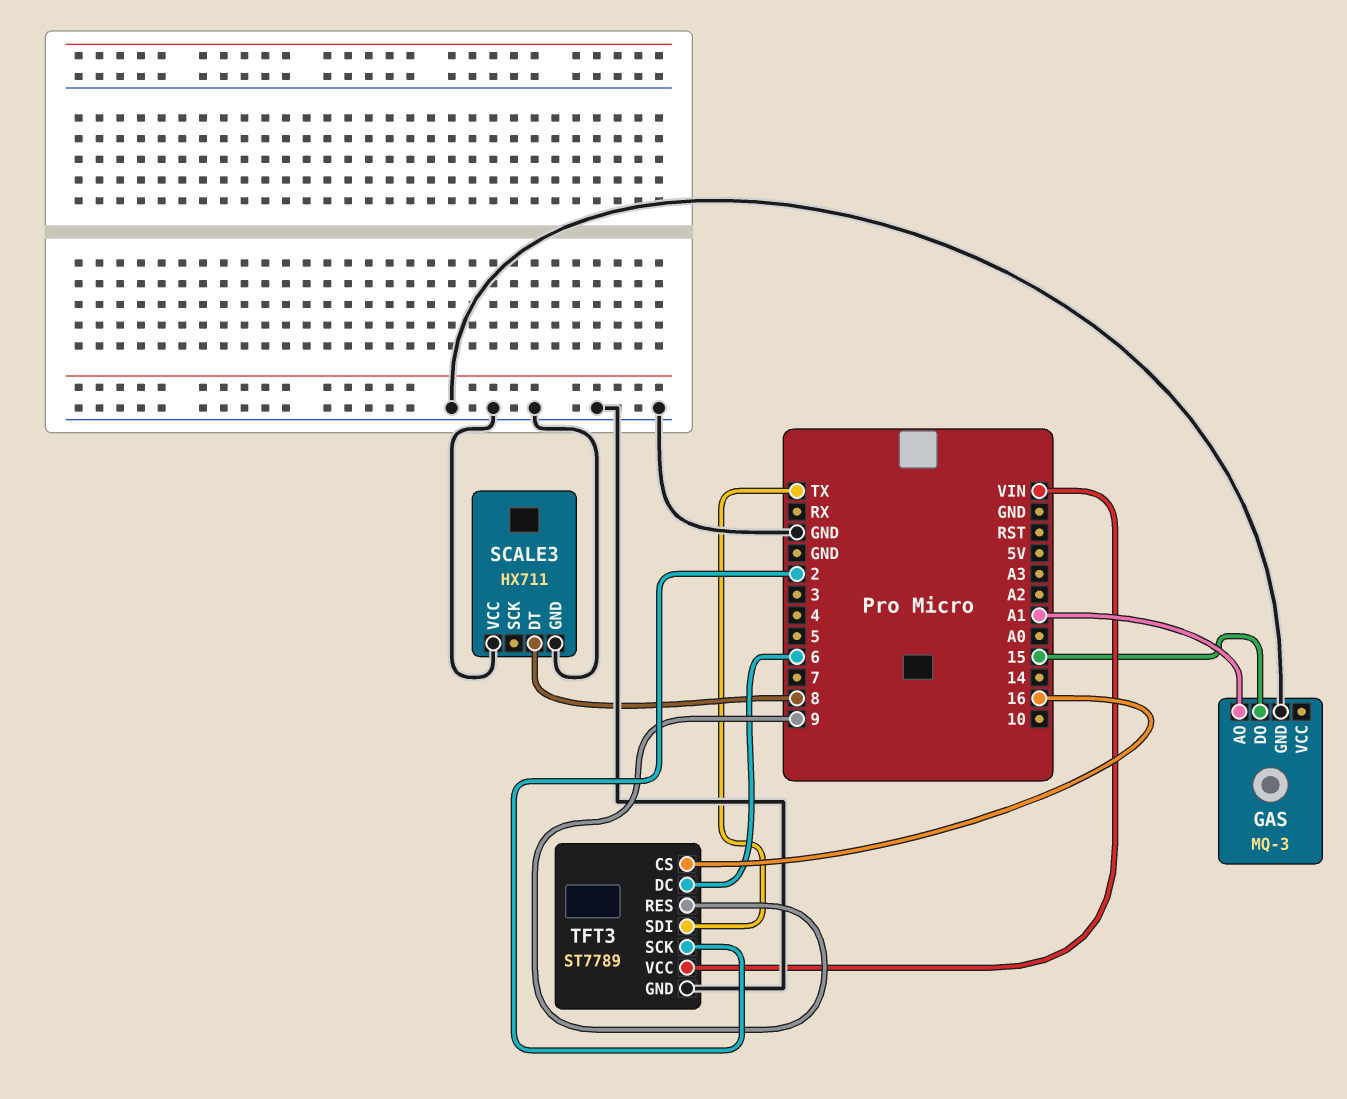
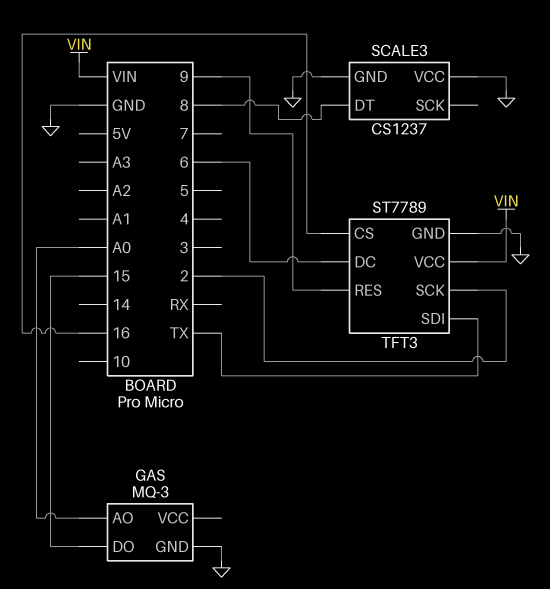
GAS pin AO: A1 -> A0
SCALE3: HX711 -> CS1237

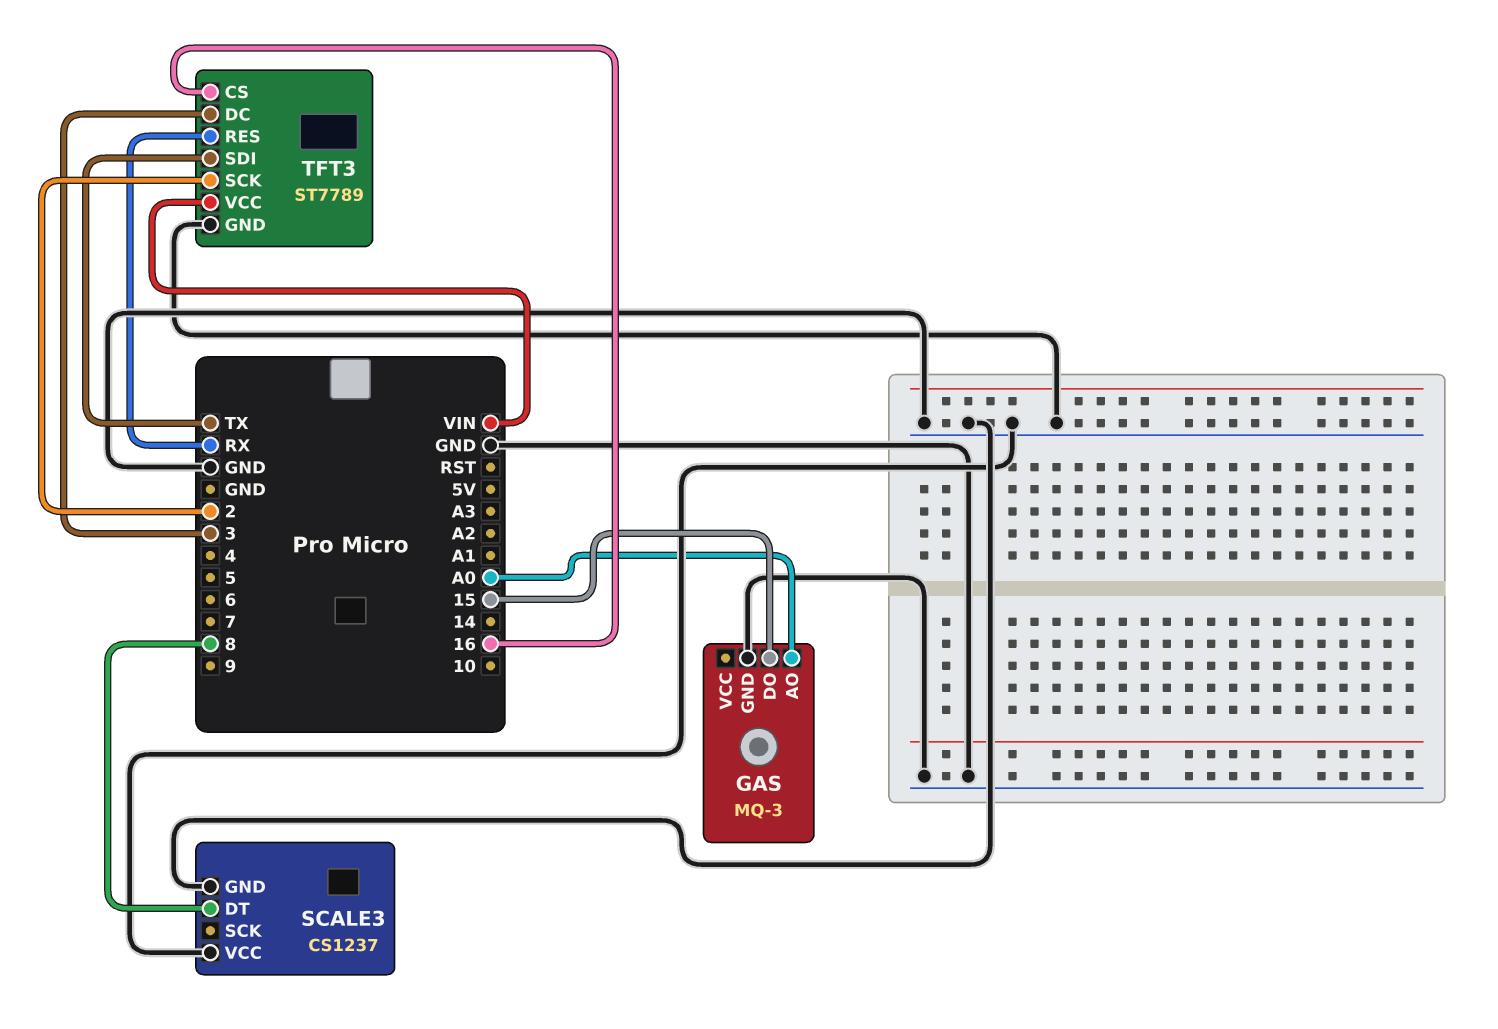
TFT3 pin DC: 6 -> 3
TFT3 pin RES: 9 -> RX

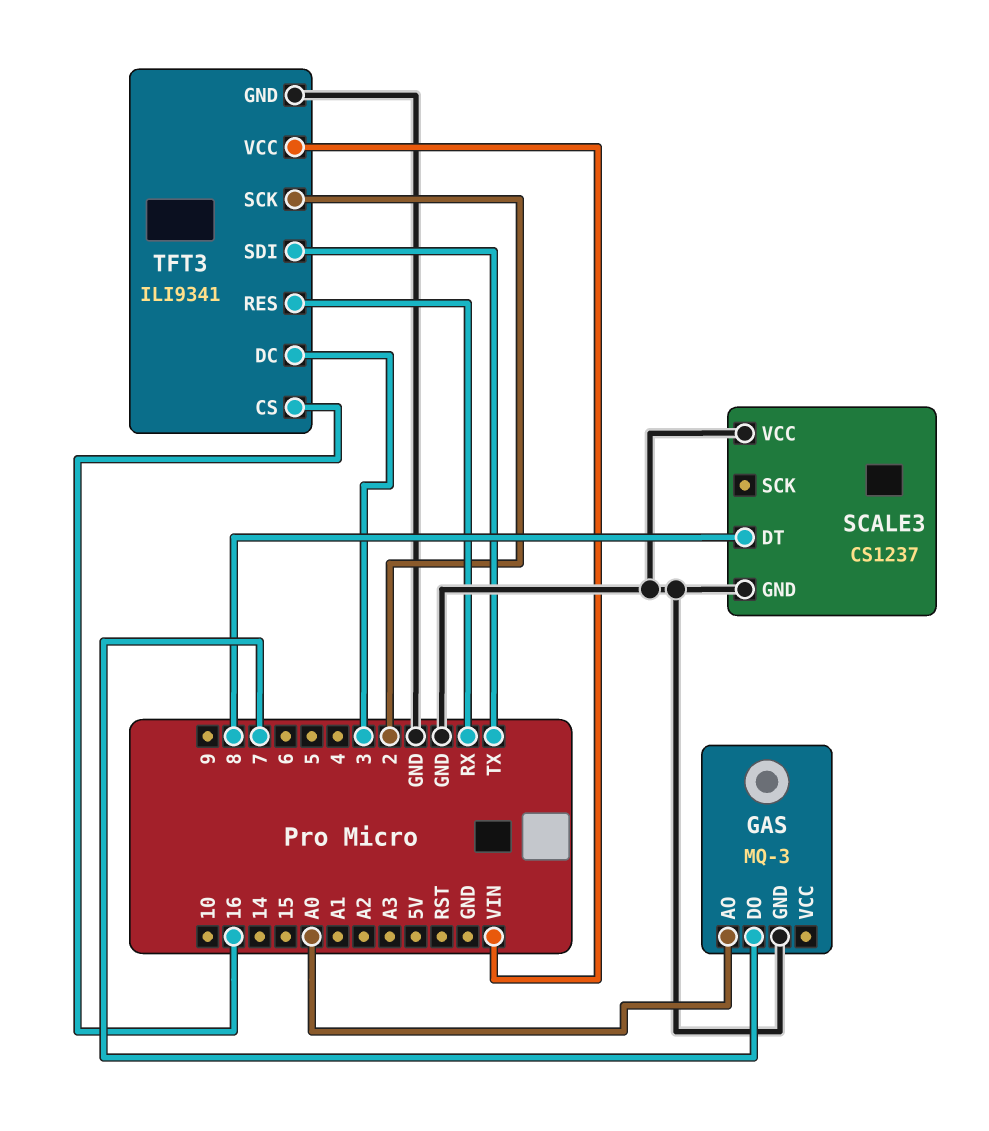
GAS pin DO: 15 -> 7
TFT3: ST7789 -> ILI9341

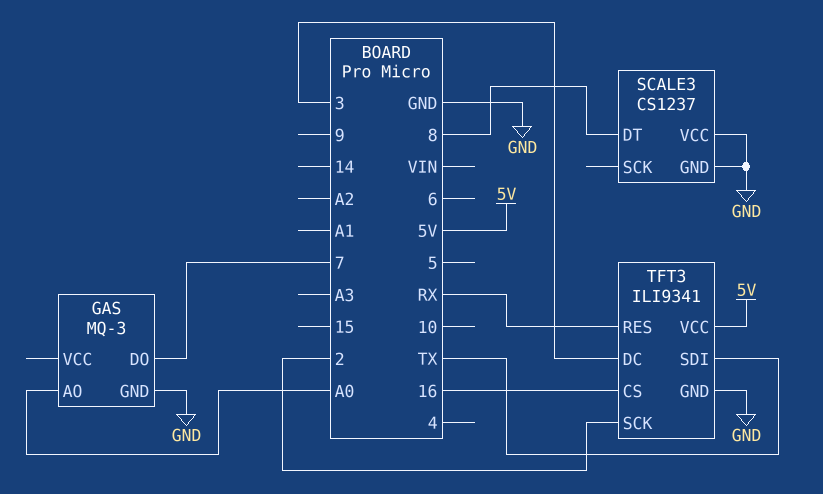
TFT3 pin VCC: VIN -> 5V

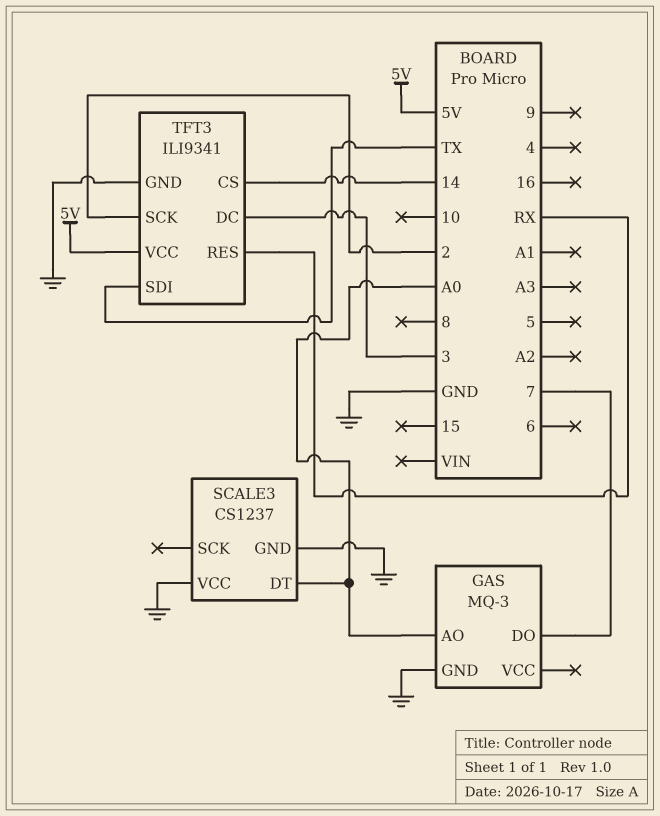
SCALE3 pin DT: 8 -> A0
TFT3 pin CS: 16 -> 14

